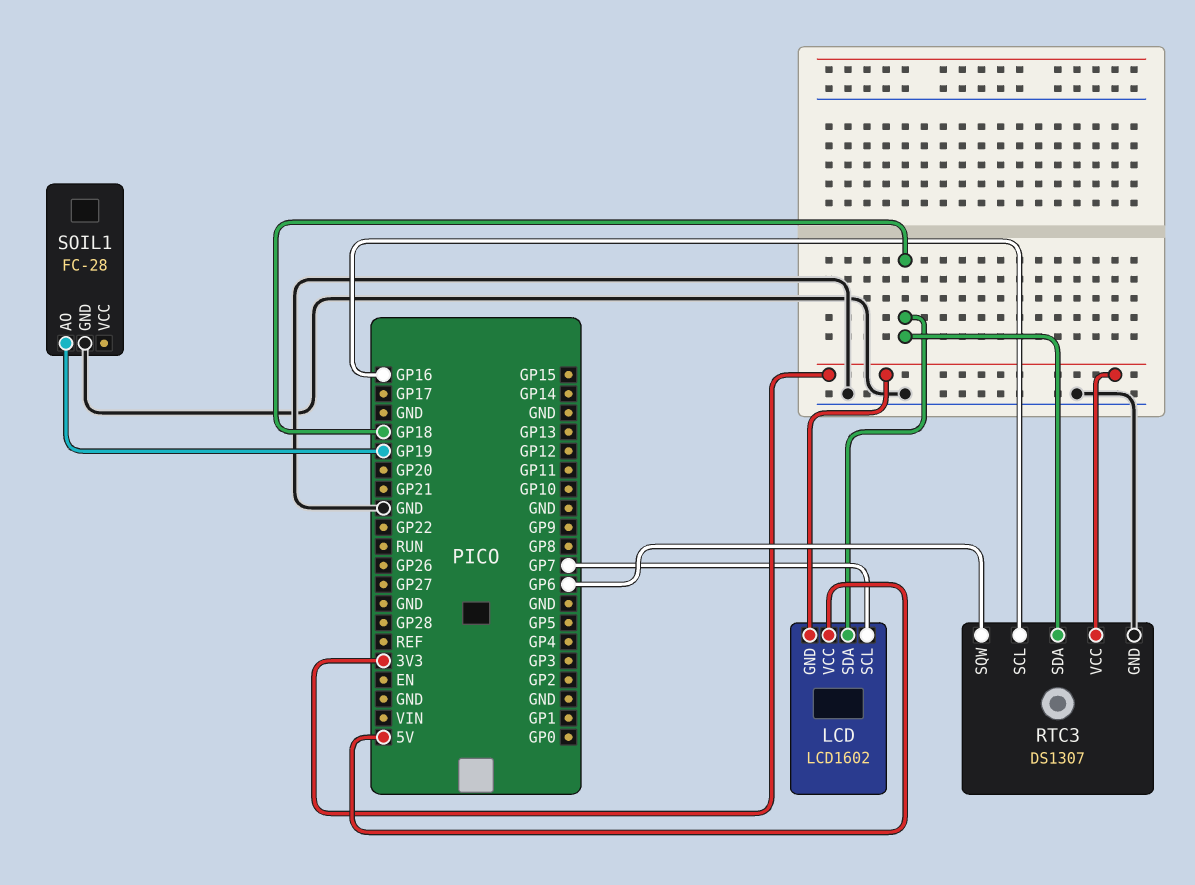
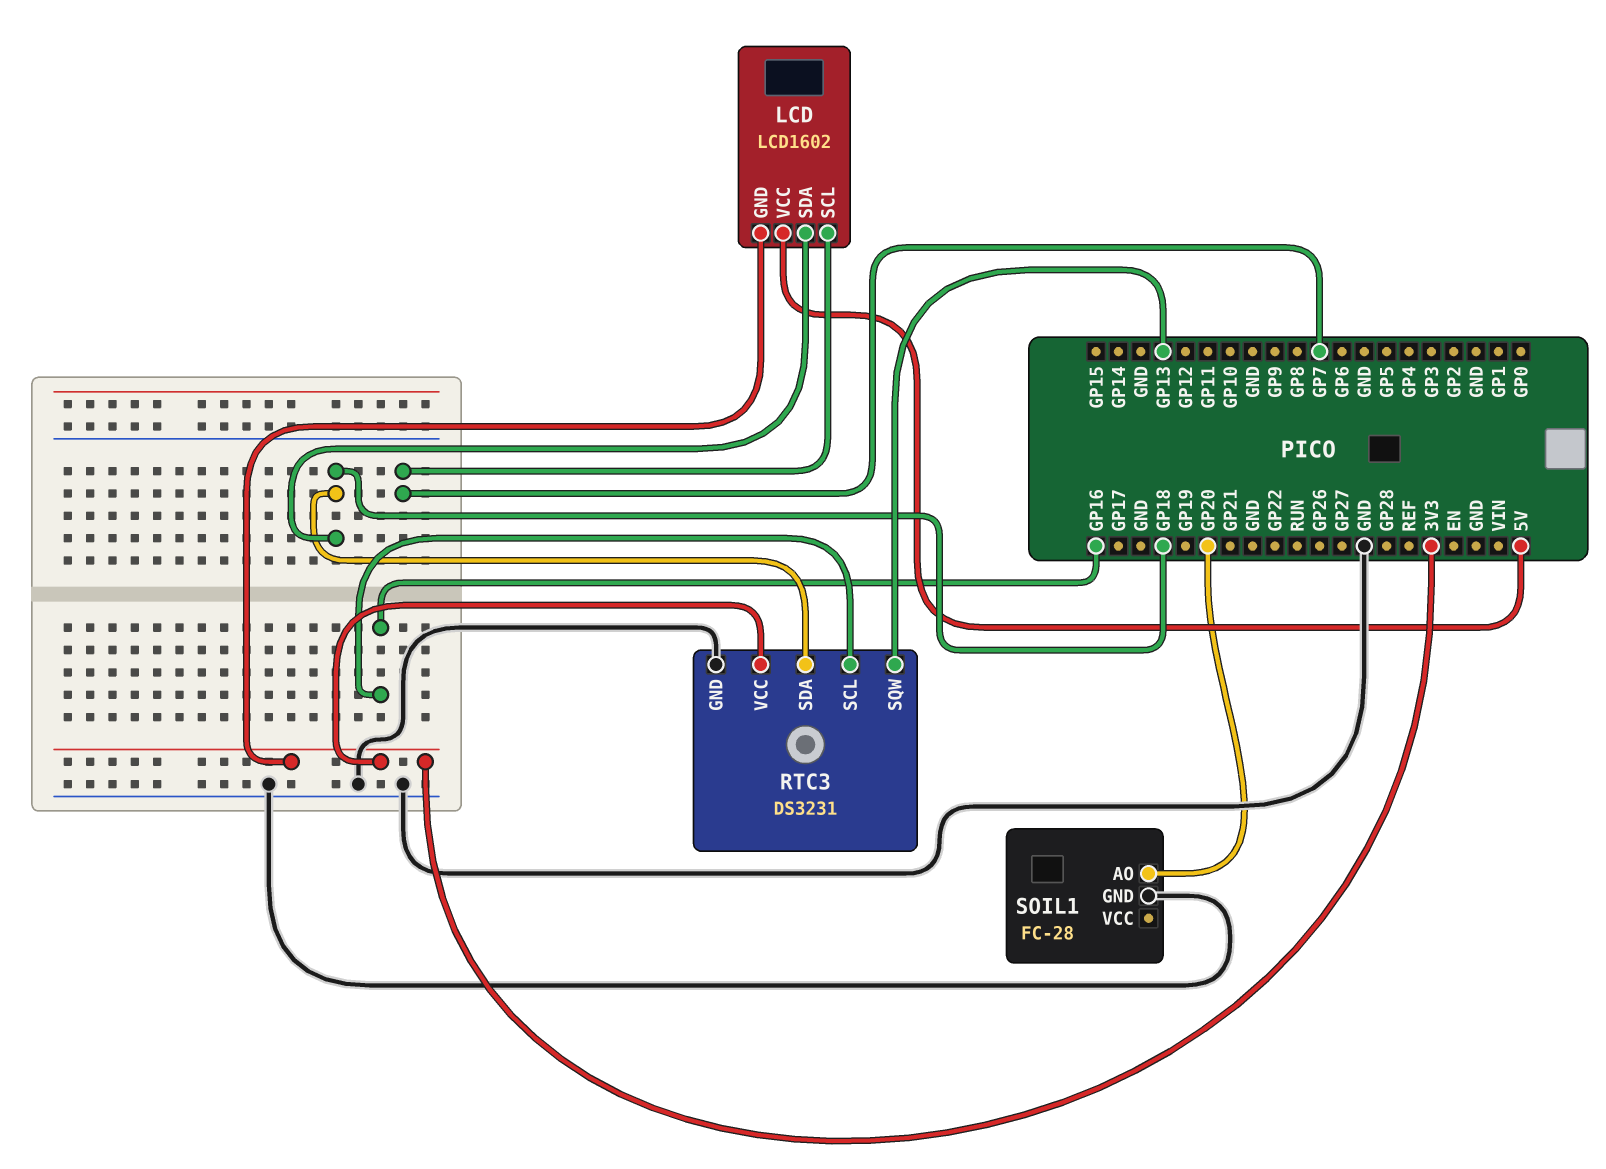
RTC3: DS1307 -> DS3231
RTC3 pin SQW: GP6 -> GP13
SOIL1 pin AO: GP19 -> GP20

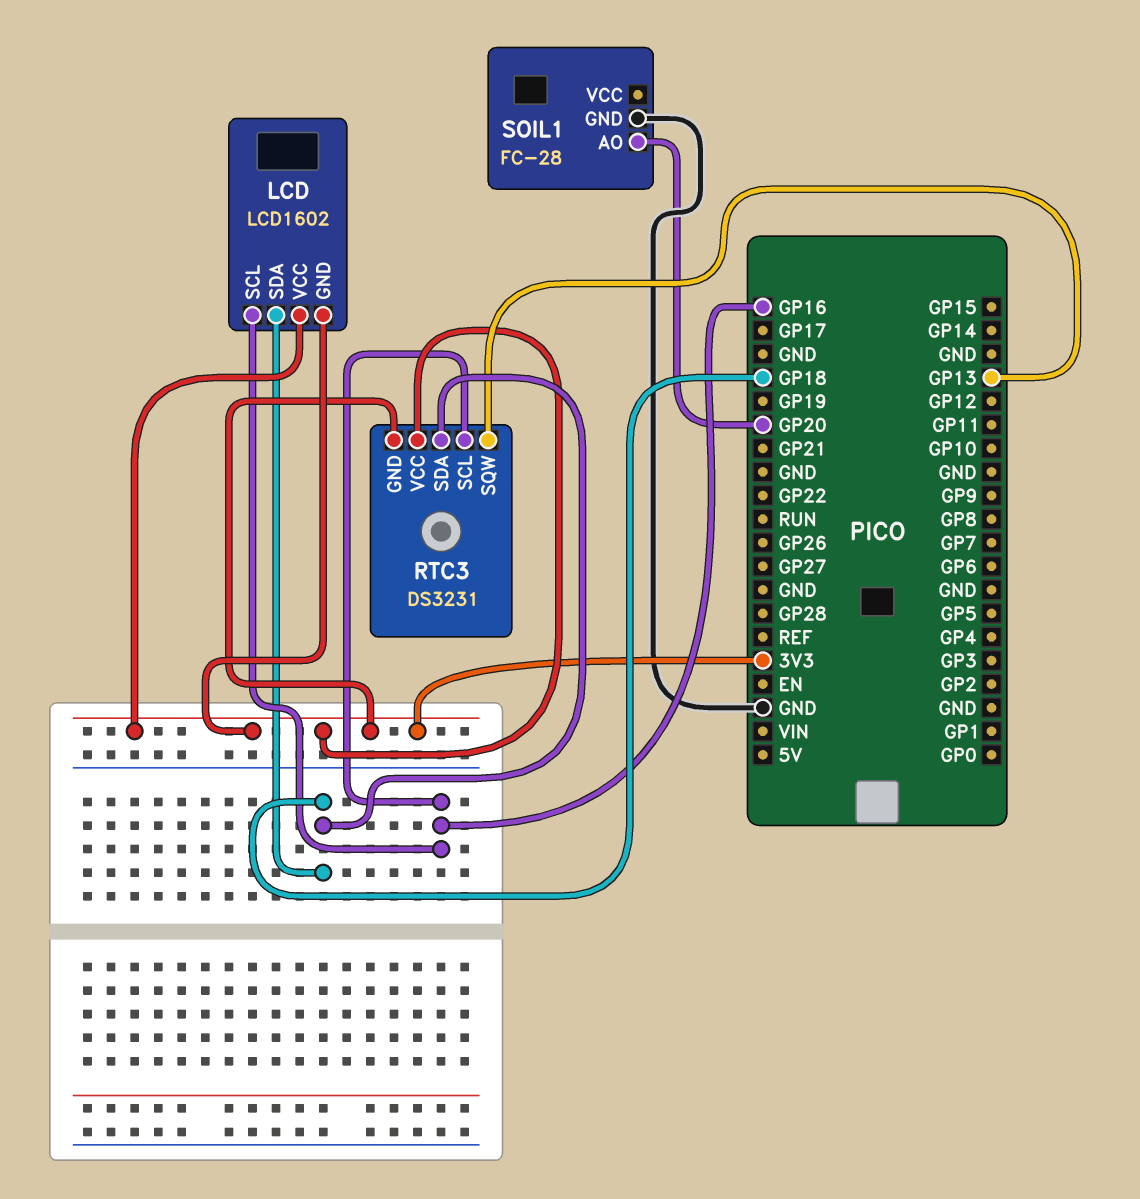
LCD pin SCL: GP7 -> GP16
LCD pin VCC: 5V -> 3V3
RTC3 pin GND: GND -> 3V3

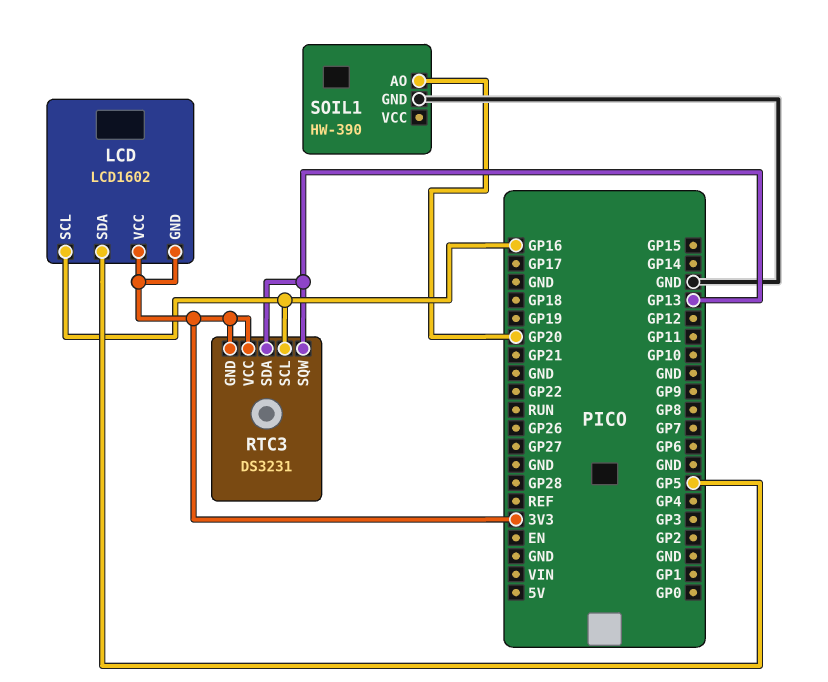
LCD pin SDA: GP18 -> GP5
RTC3 pin SDA: GP18 -> GP13
SOIL1: FC-28 -> HW-390

